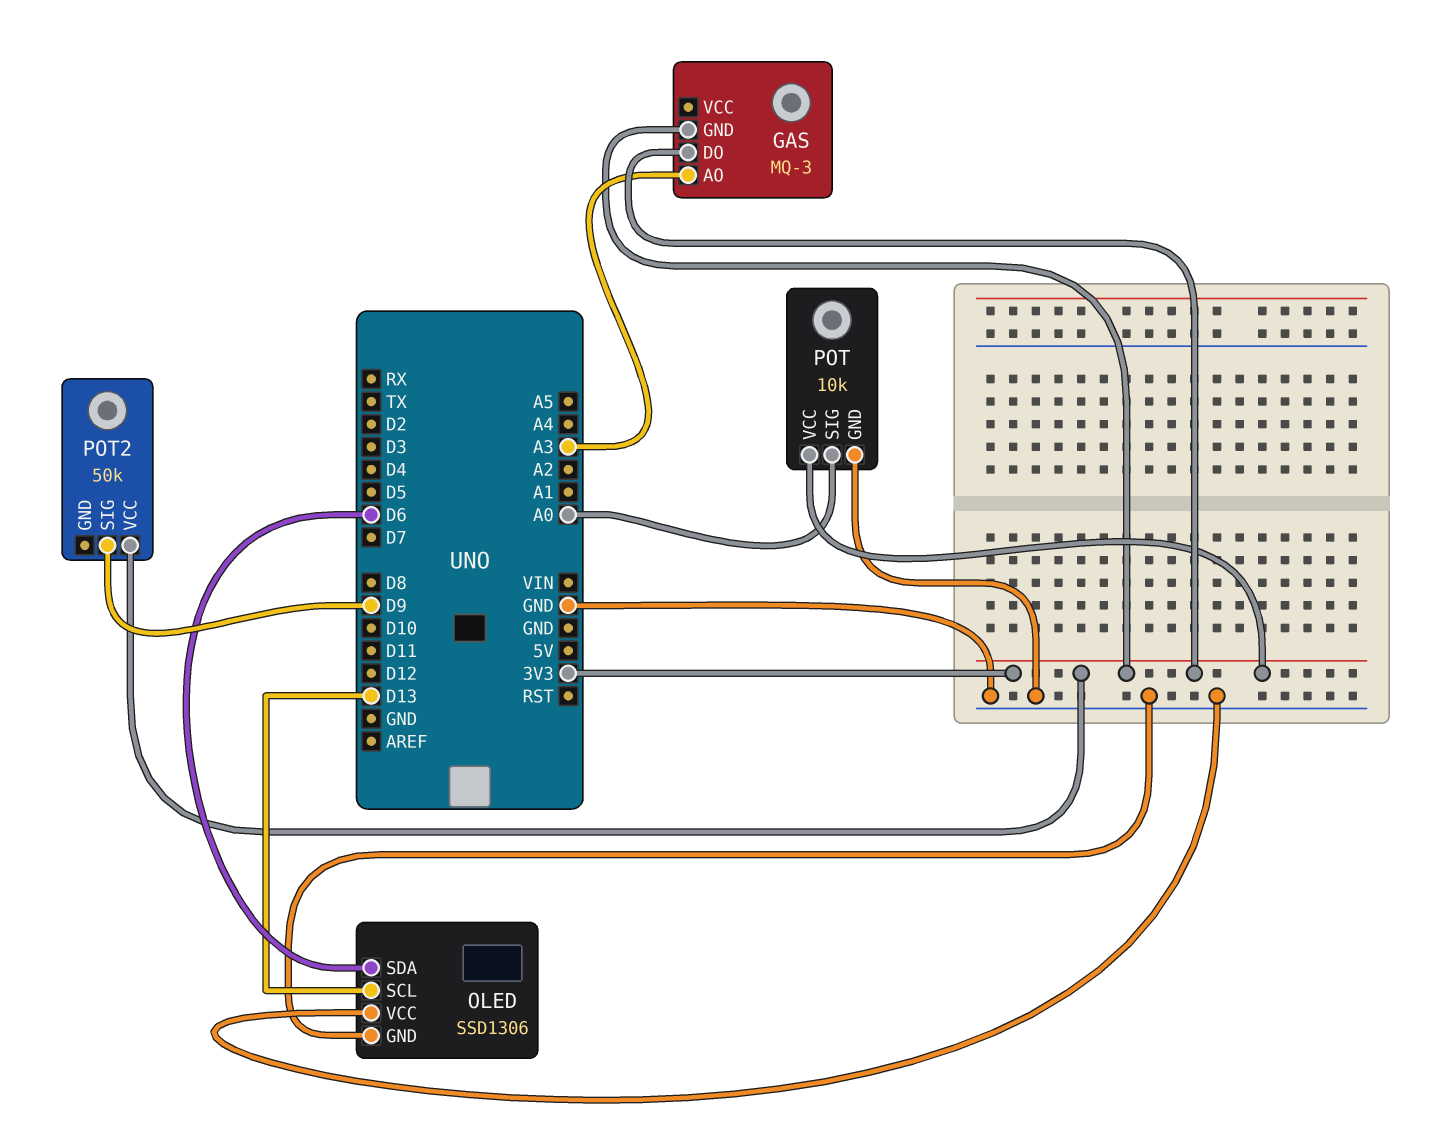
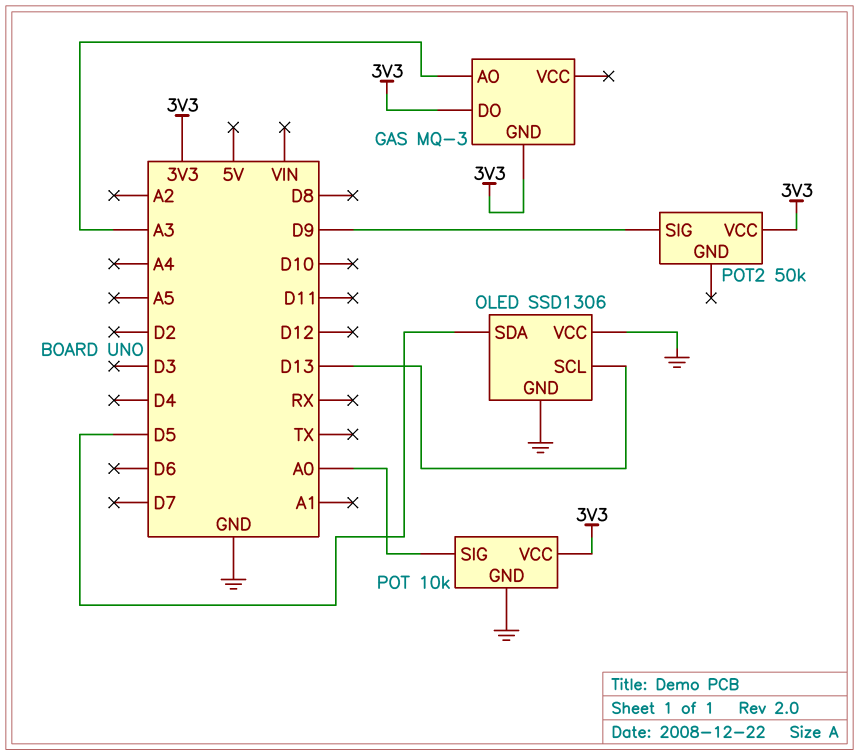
OLED pin SDA: D6 -> D5

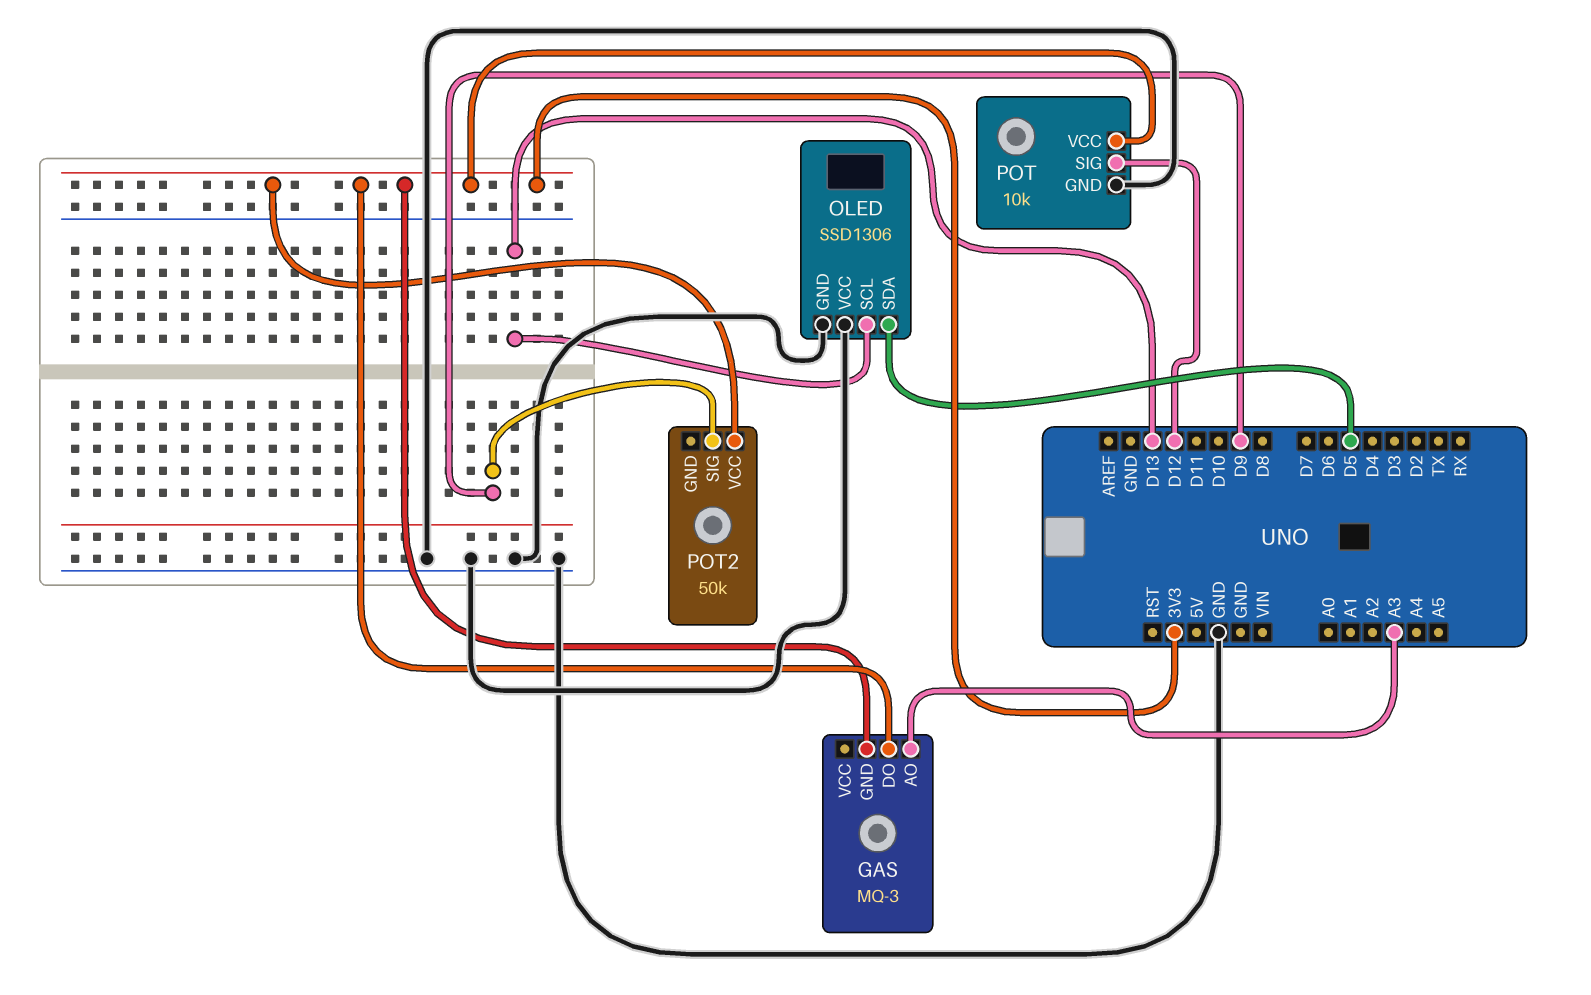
POT pin SIG: A0 -> D12

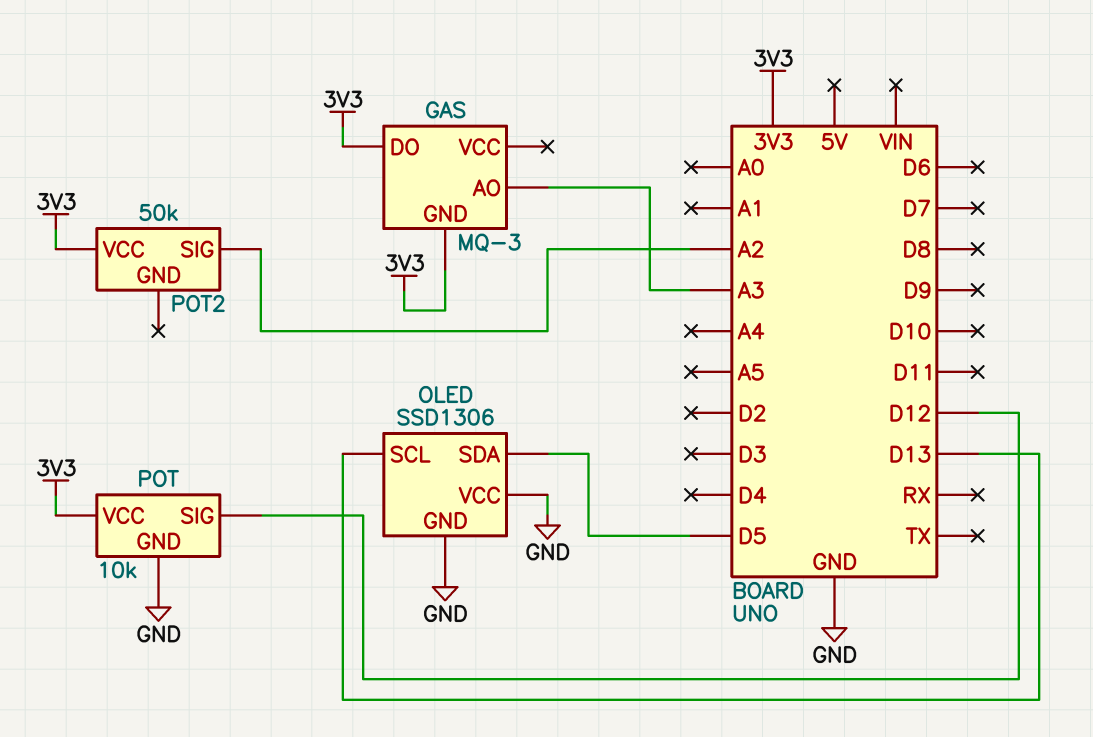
POT2 pin SIG: D9 -> A2

